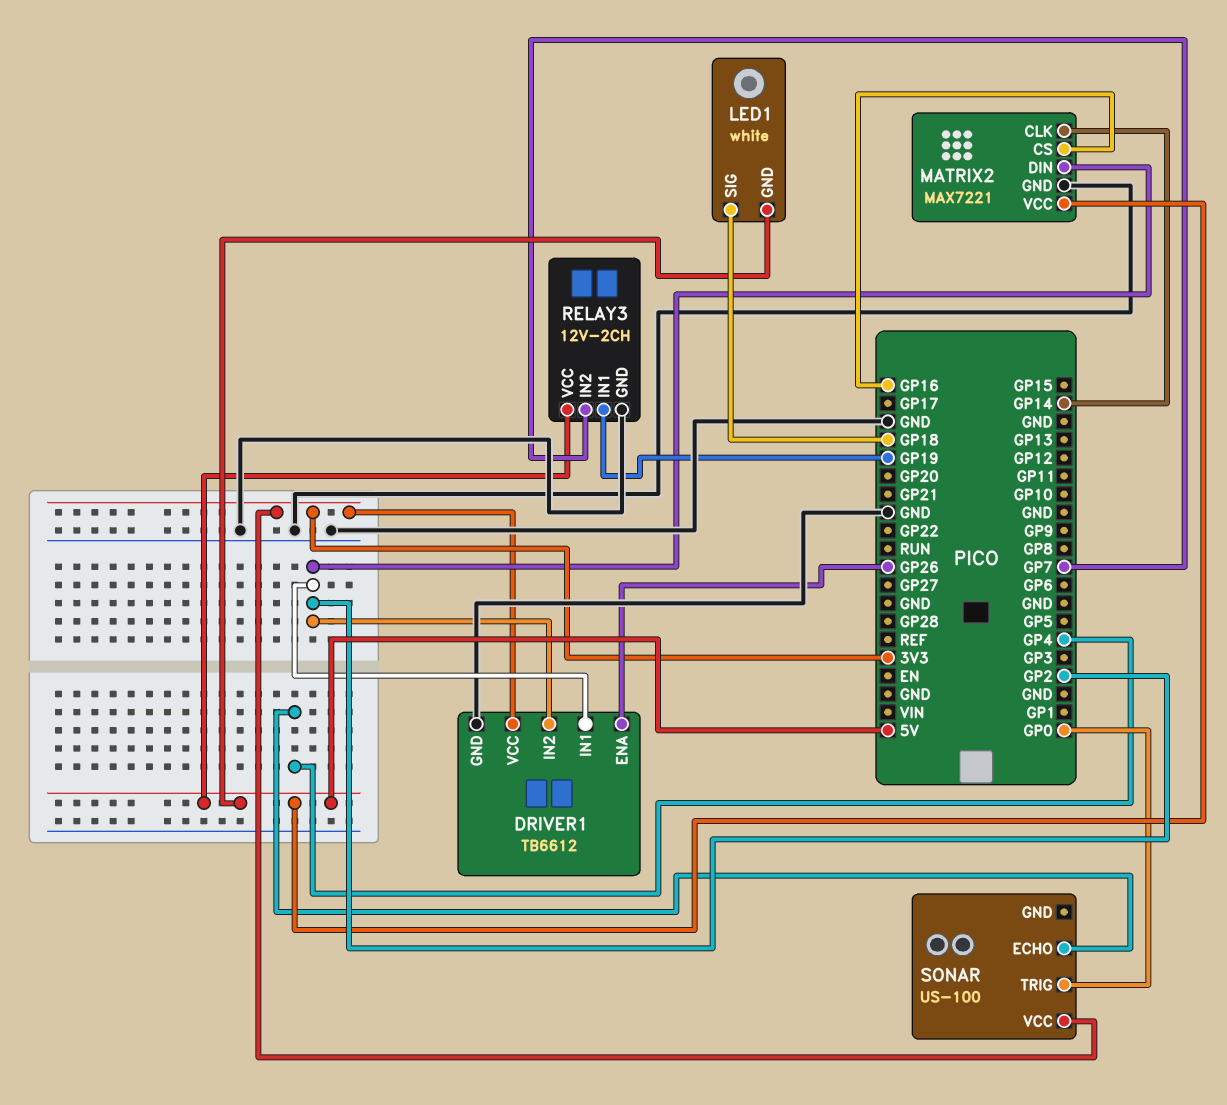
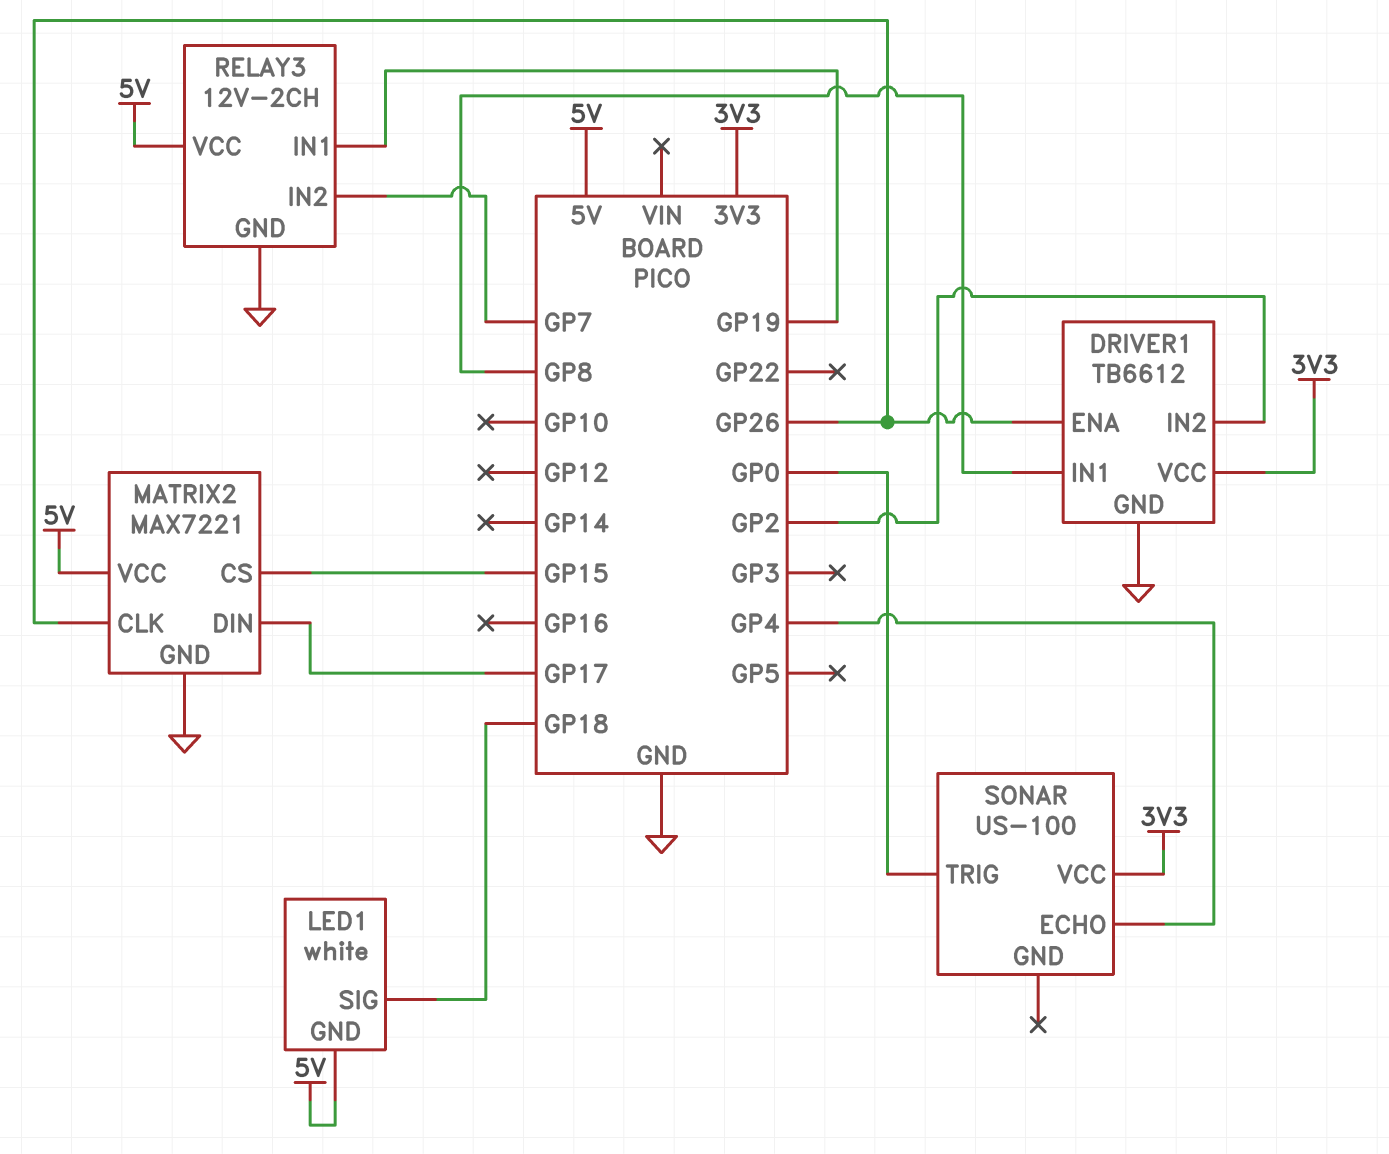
DRIVER1 pin IN1: GP2 -> GP8
MATRIX2 pin CLK: GP14 -> GP26
MATRIX2 pin CS: GP16 -> GP15
MATRIX2 pin DIN: GP2 -> GP17

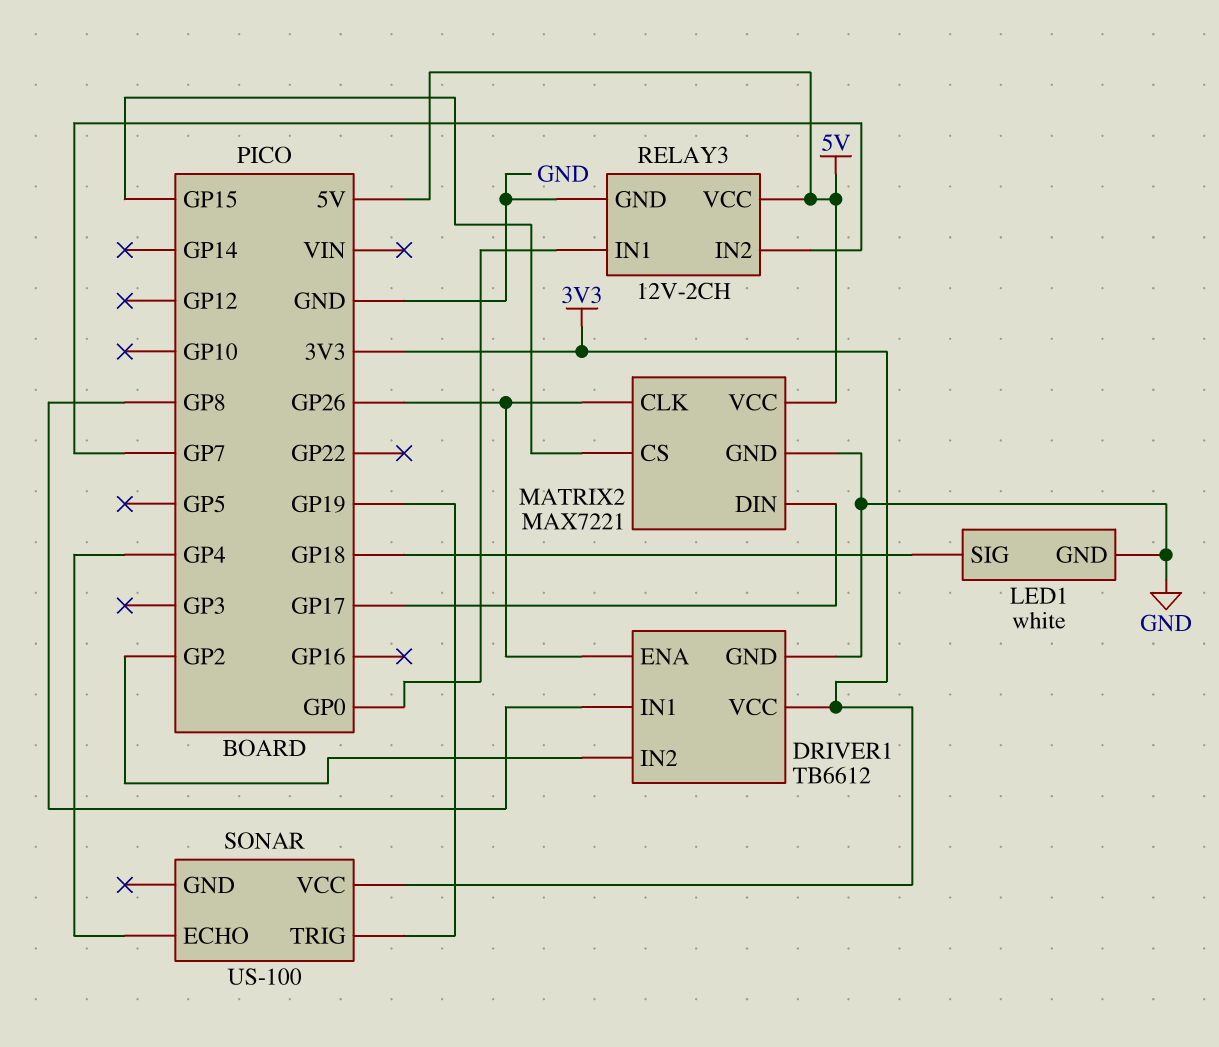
LED1 pin GND: 5V -> GND
RELAY3 pin IN1: GP19 -> GP0
SONAR pin TRIG: GP0 -> GP19

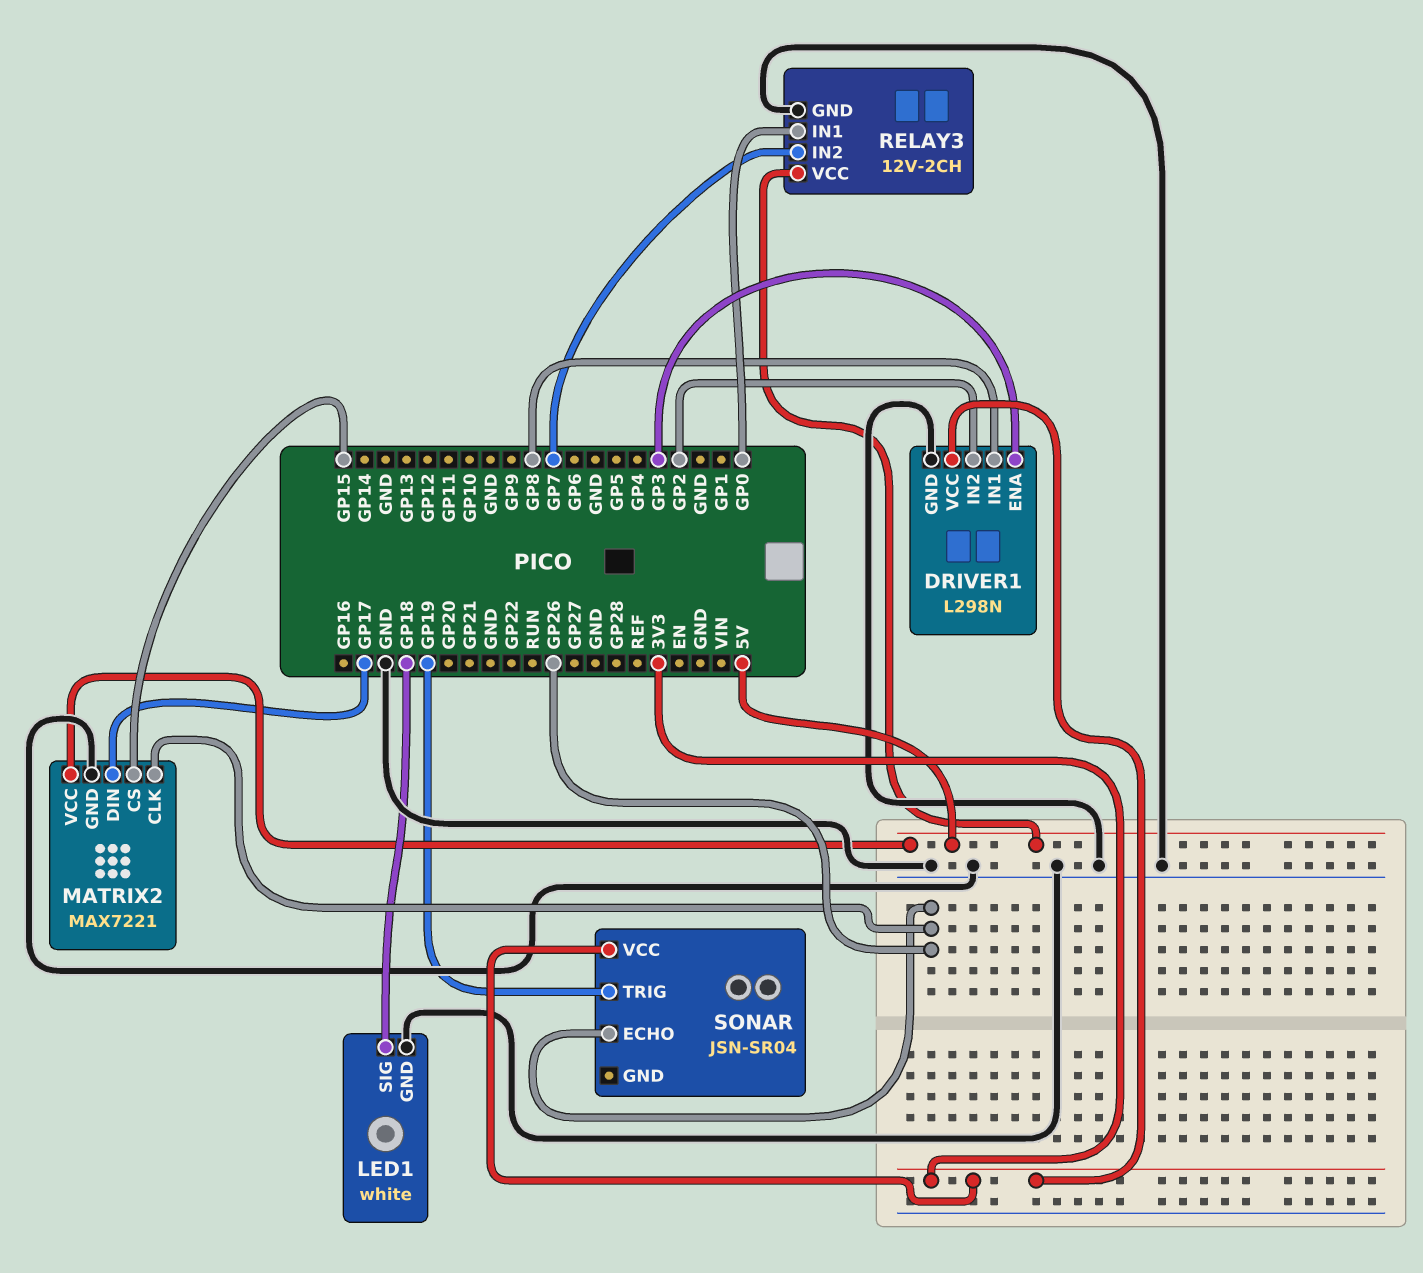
DRIVER1: TB6612 -> L298N
DRIVER1 pin ENA: GP26 -> GP3
SONAR: US-100 -> JSN-SR04
SONAR pin ECHO: GP4 -> GP26

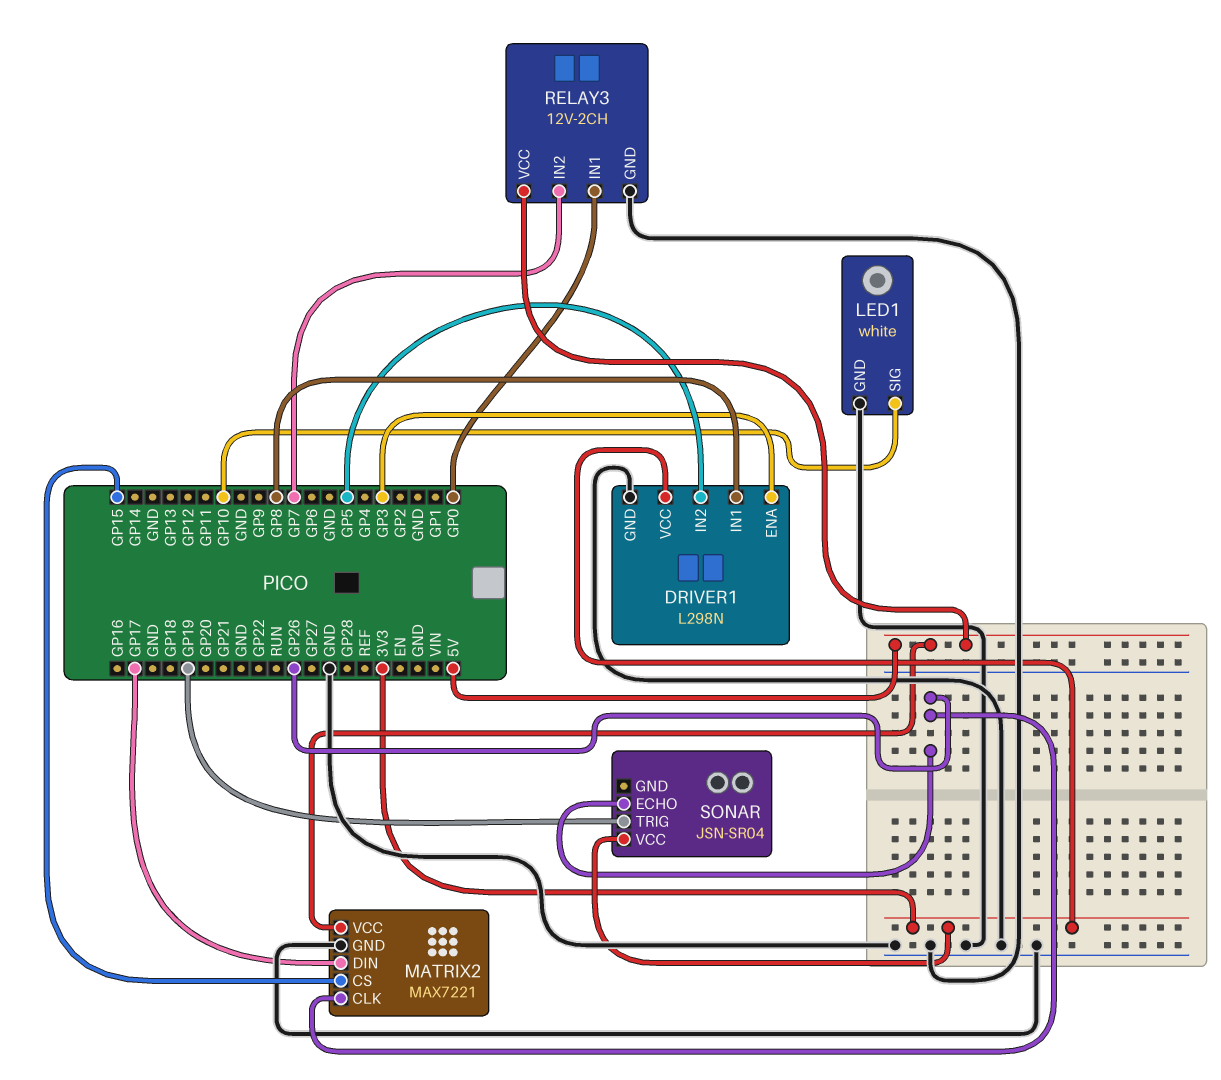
DRIVER1 pin IN2: GP2 -> GP5
LED1 pin SIG: GP18 -> GP10

